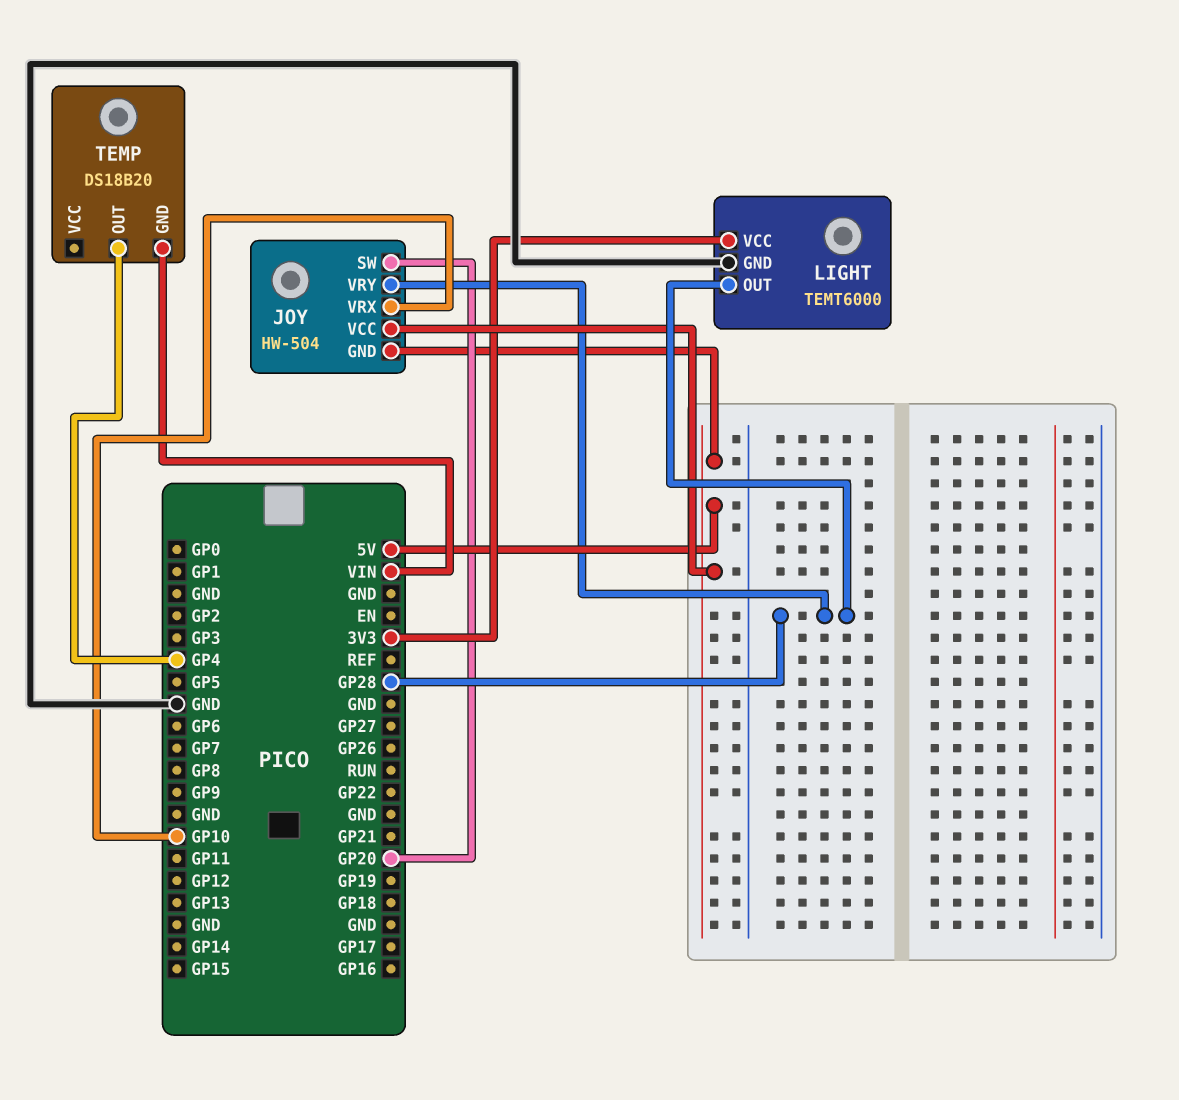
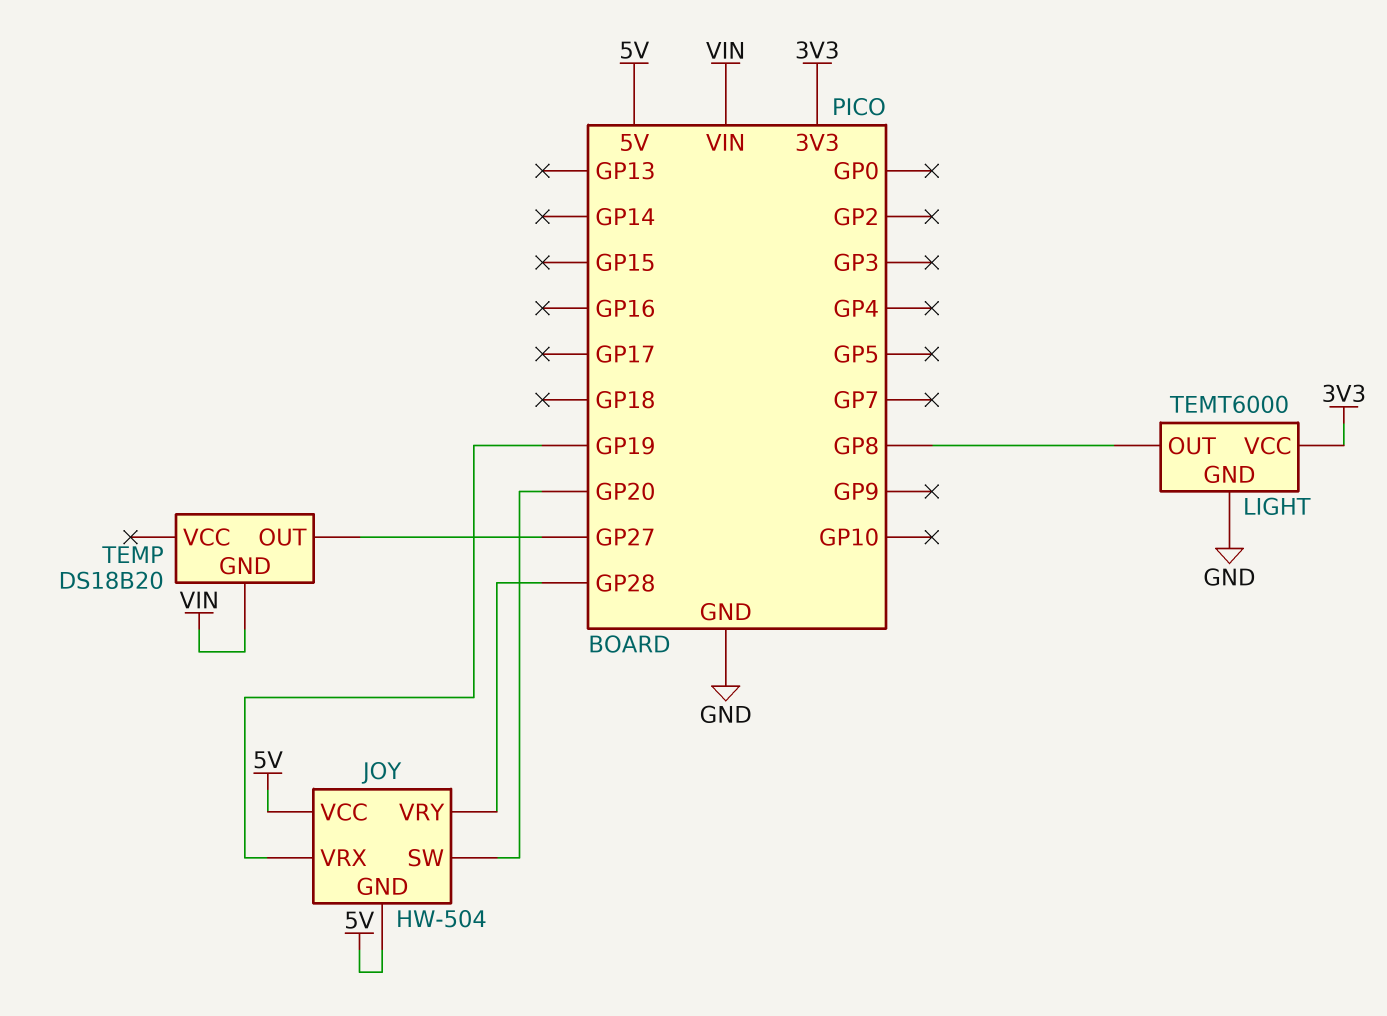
JOY pin VRX: GP10 -> GP19
LIGHT pin OUT: GP28 -> GP8
TEMP pin OUT: GP4 -> GP27

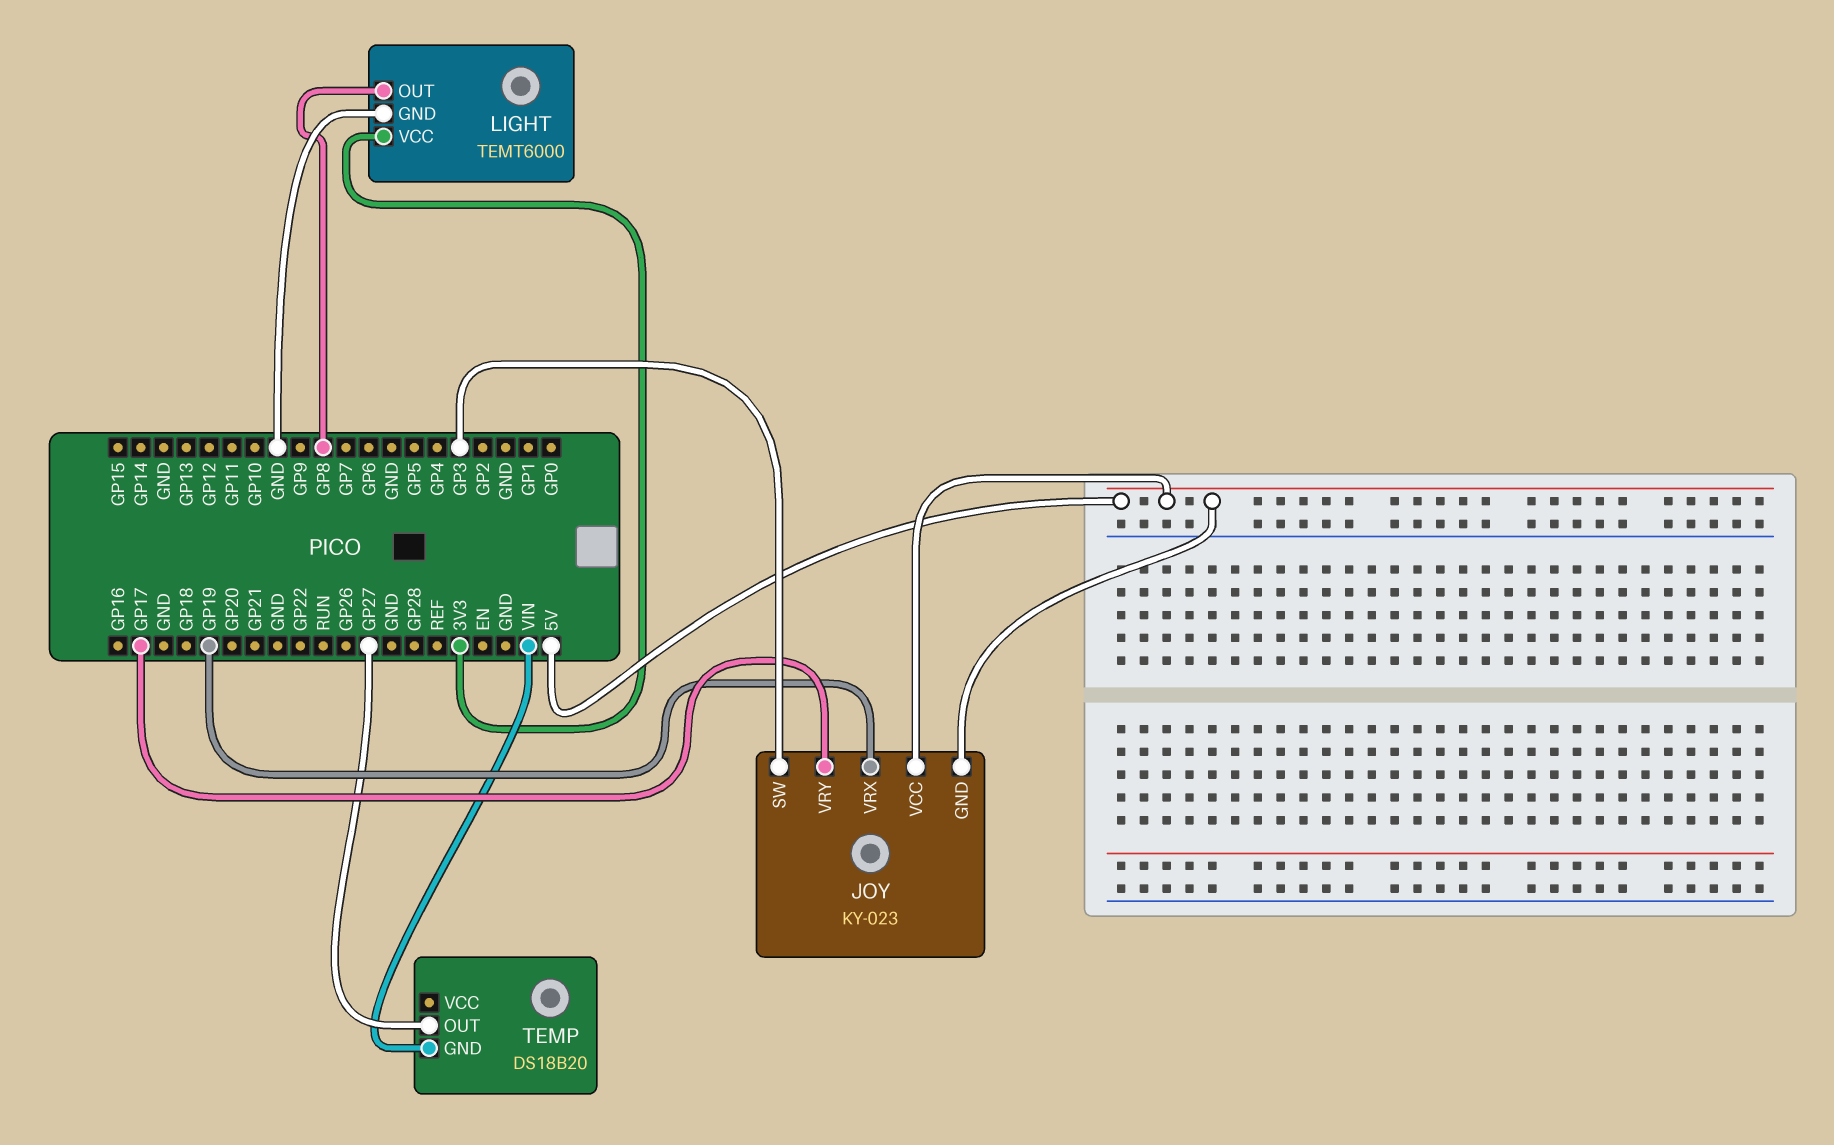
JOY: HW-504 -> KY-023
JOY pin SW: GP20 -> GP3
JOY pin VRY: GP28 -> GP17

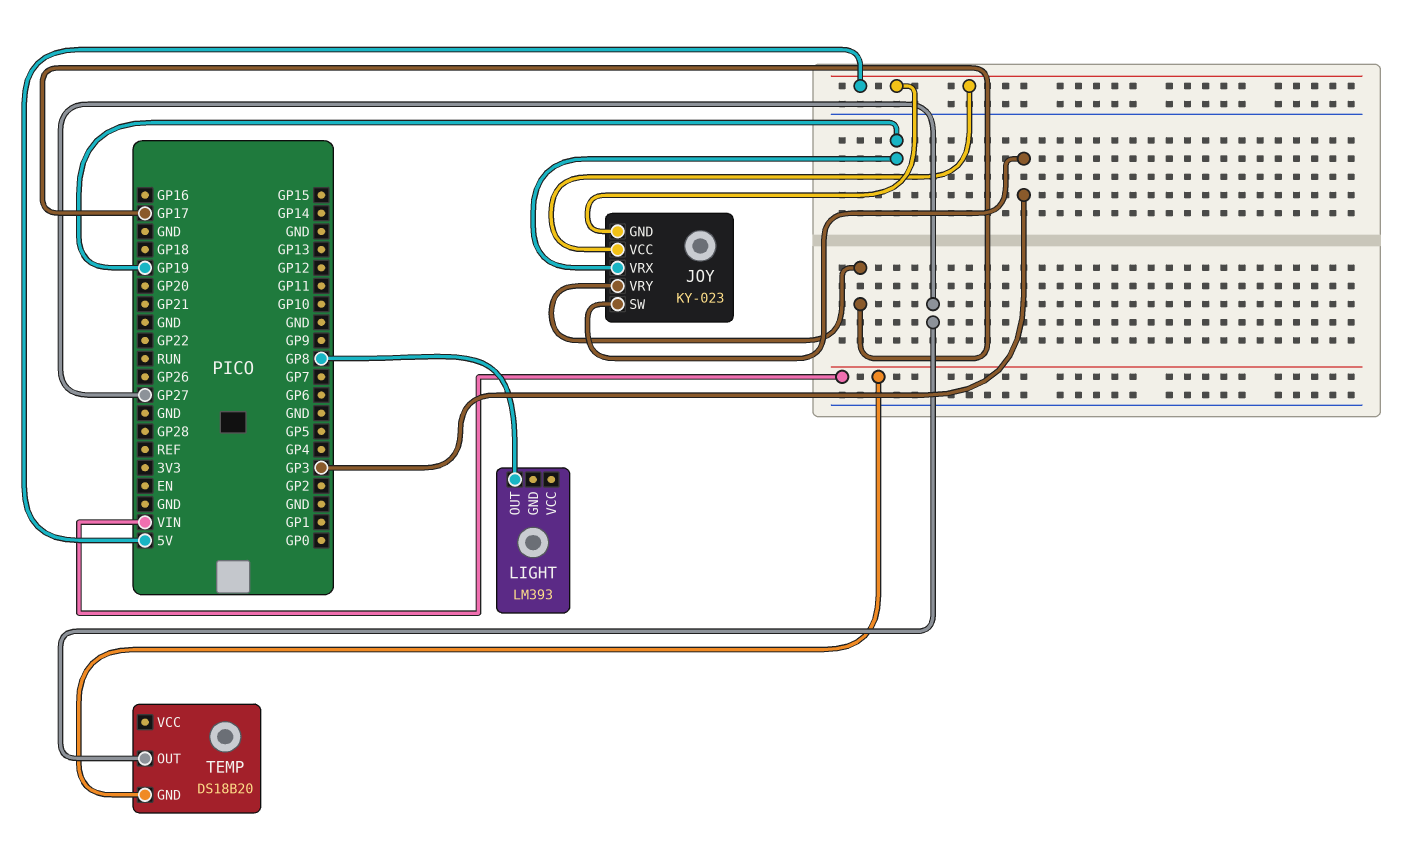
LIGHT: TEMT6000 -> LM393
LIGHT pin GND: GND -> none
LIGHT pin VCC: 3V3 -> none

